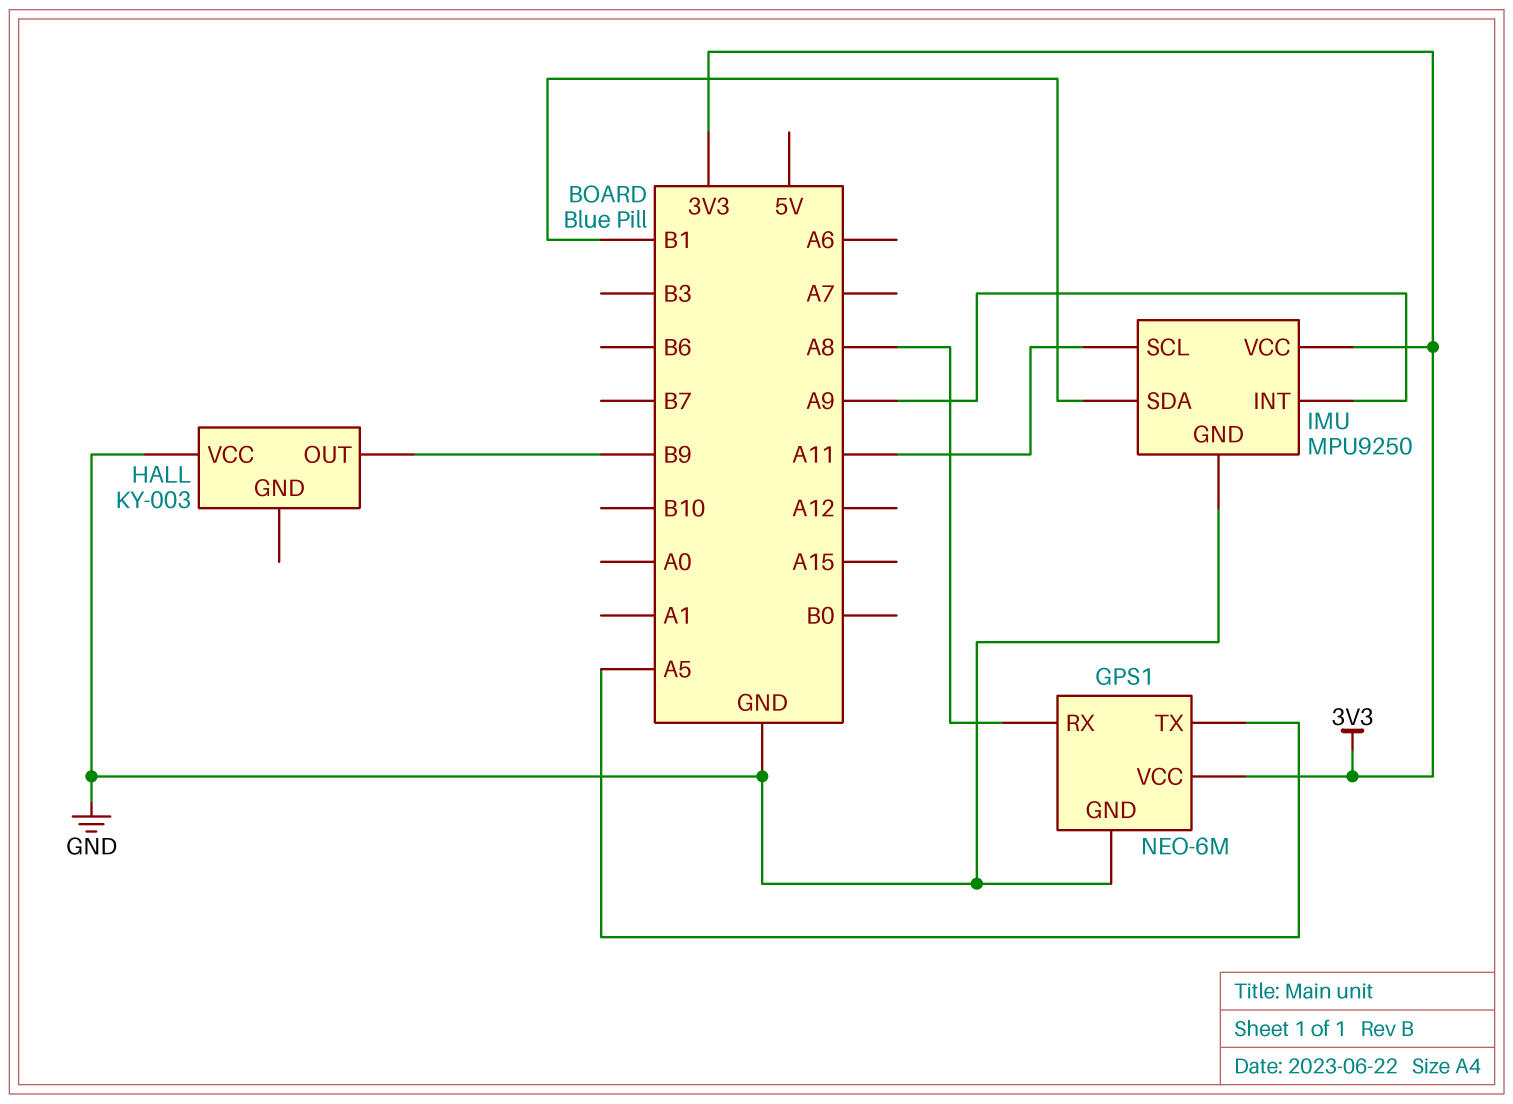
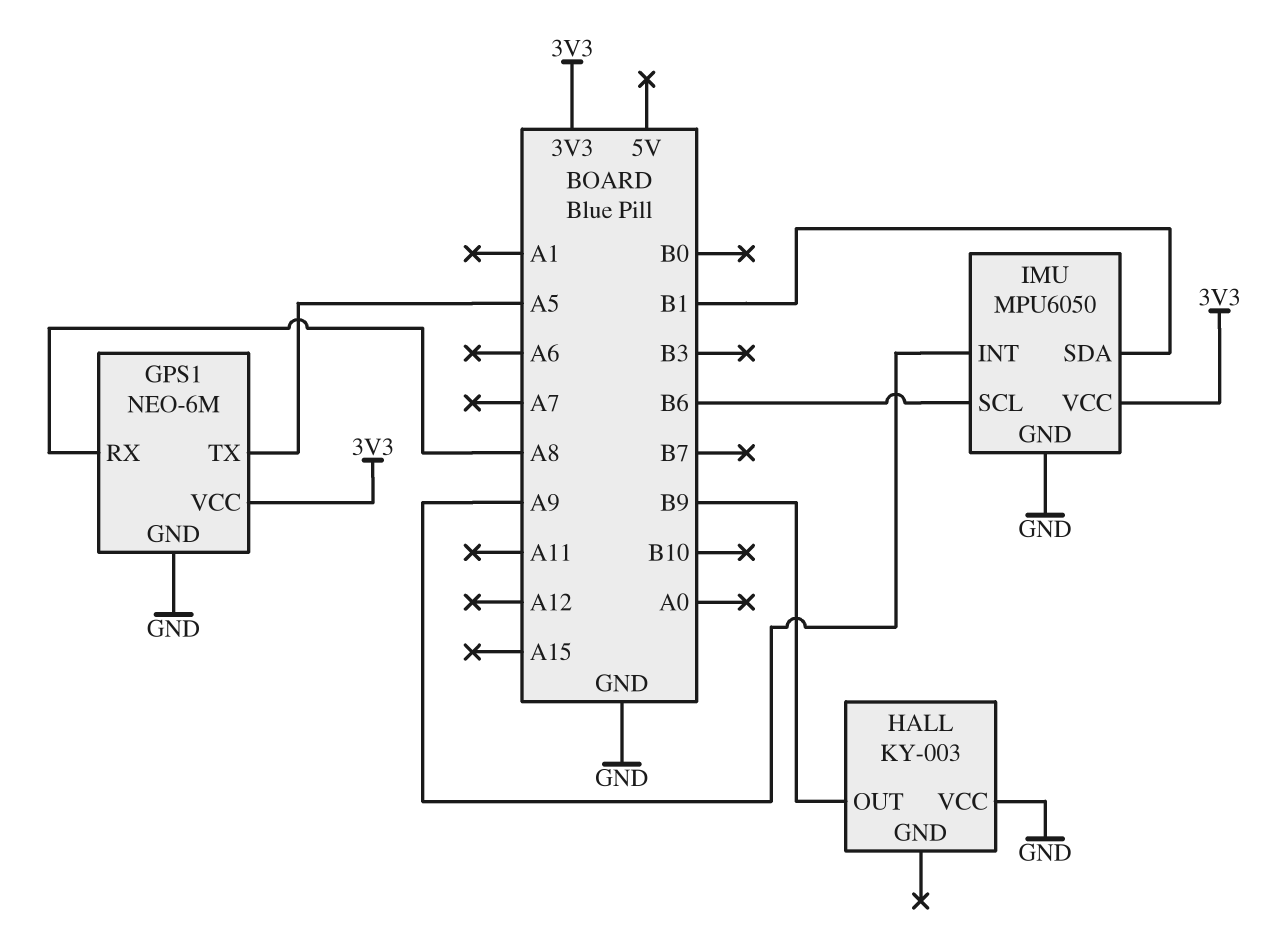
IMU: MPU9250 -> MPU6050
IMU pin SCL: A11 -> B6

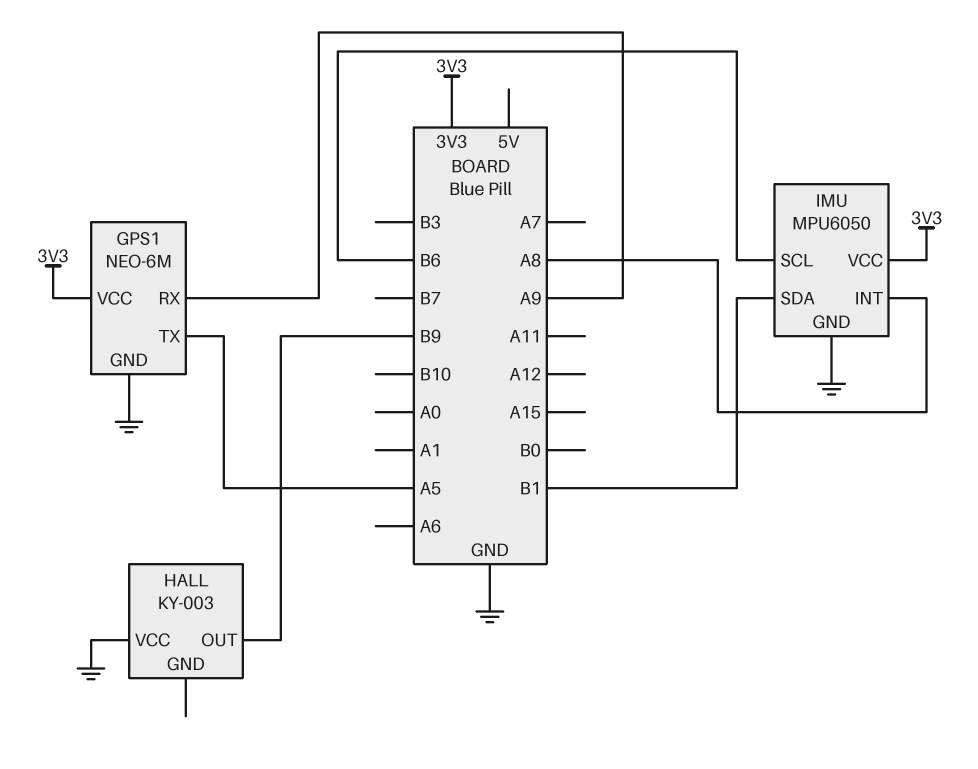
GPS1 pin RX: A8 -> A9
IMU pin INT: A9 -> A8

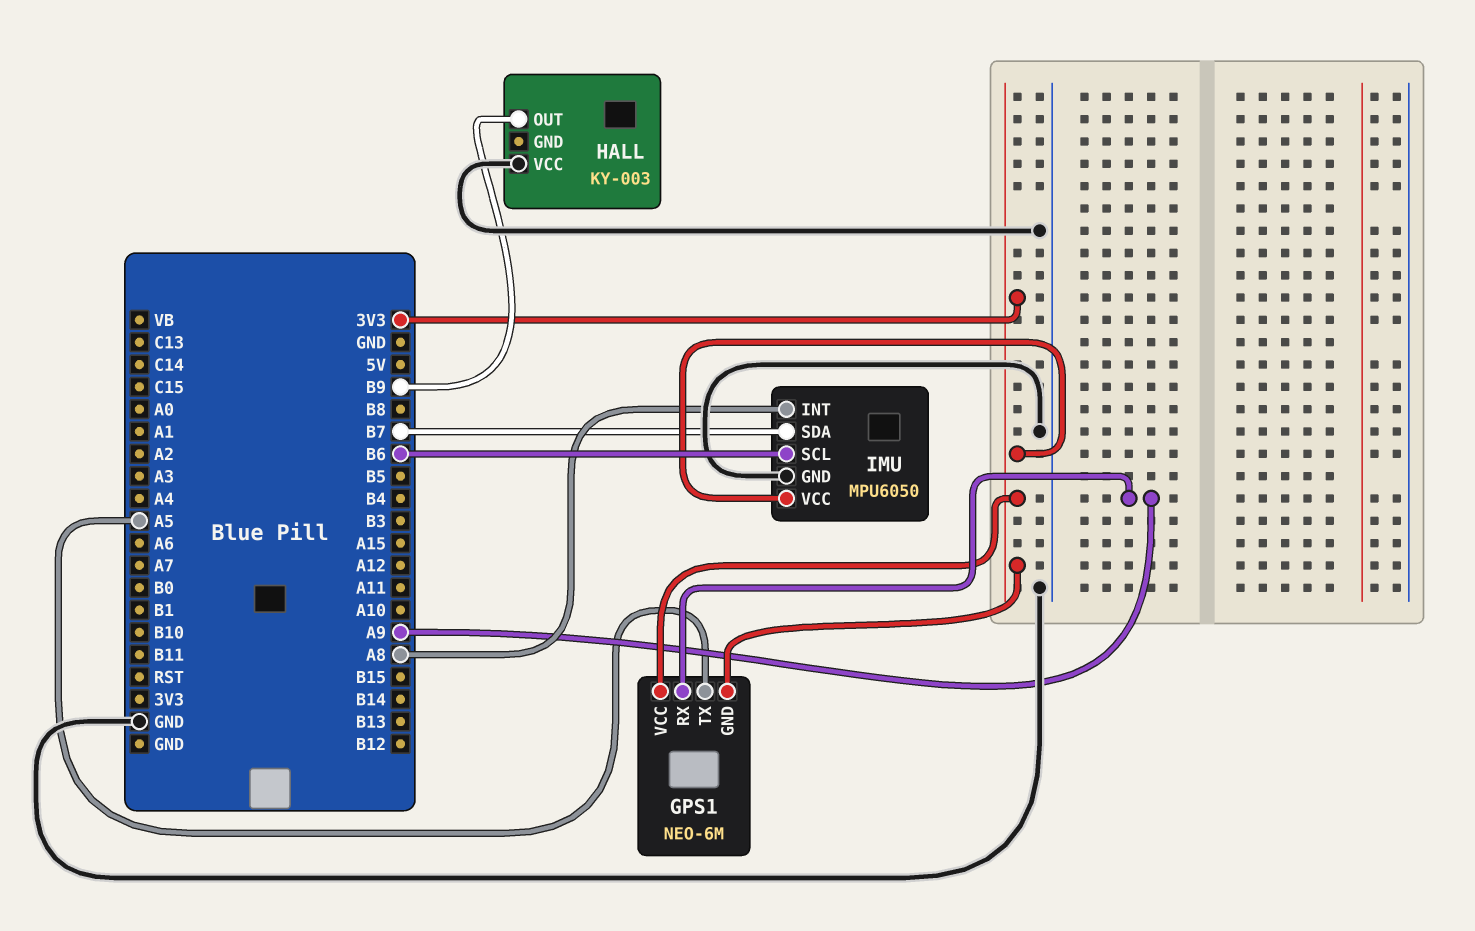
GPS1 pin GND: GND -> 3V3
IMU pin SDA: B1 -> B7

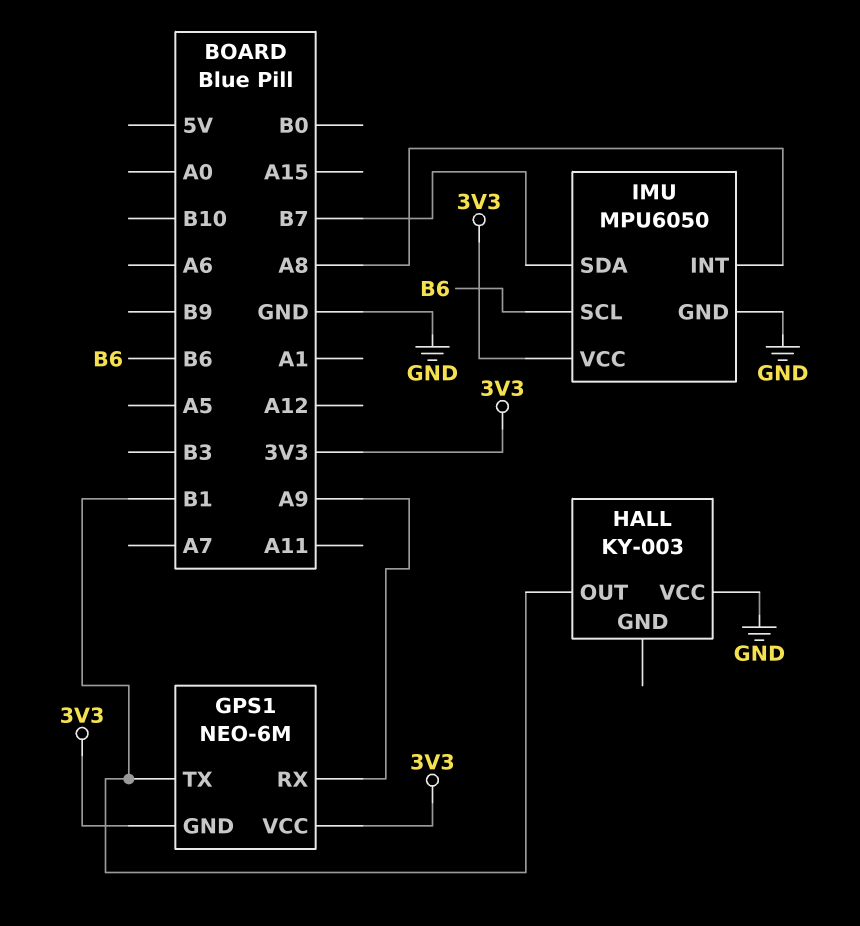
GPS1 pin TX: A5 -> B1
HALL pin OUT: B9 -> B1

